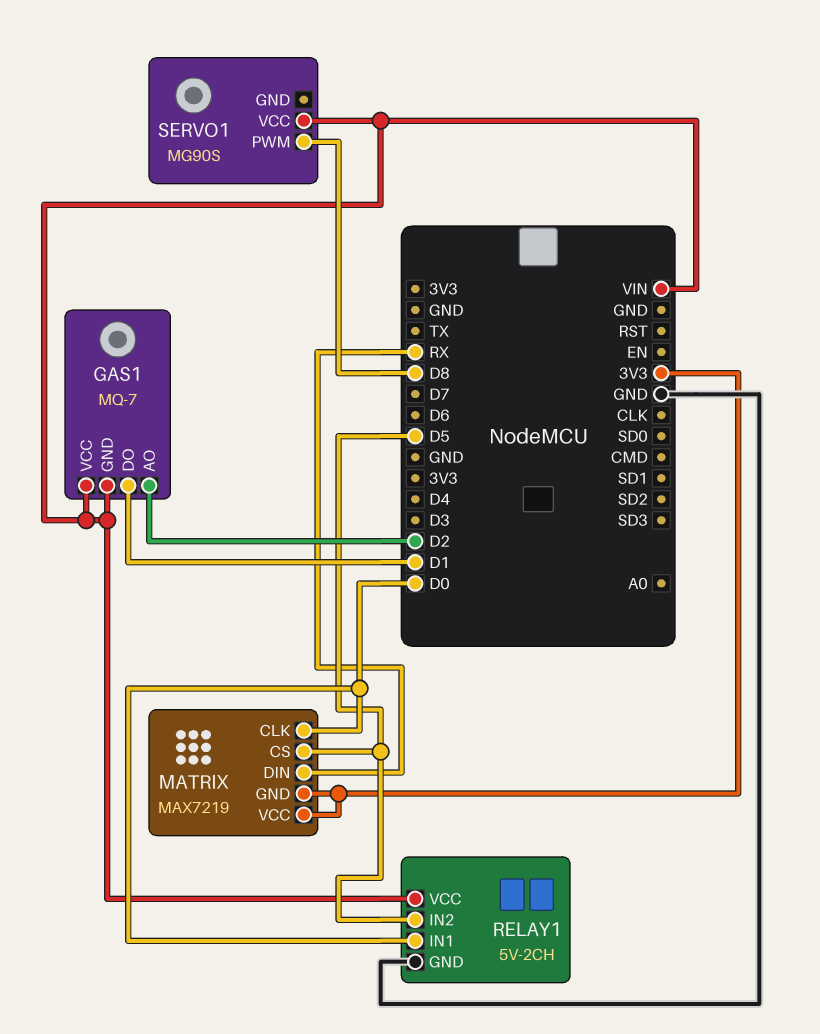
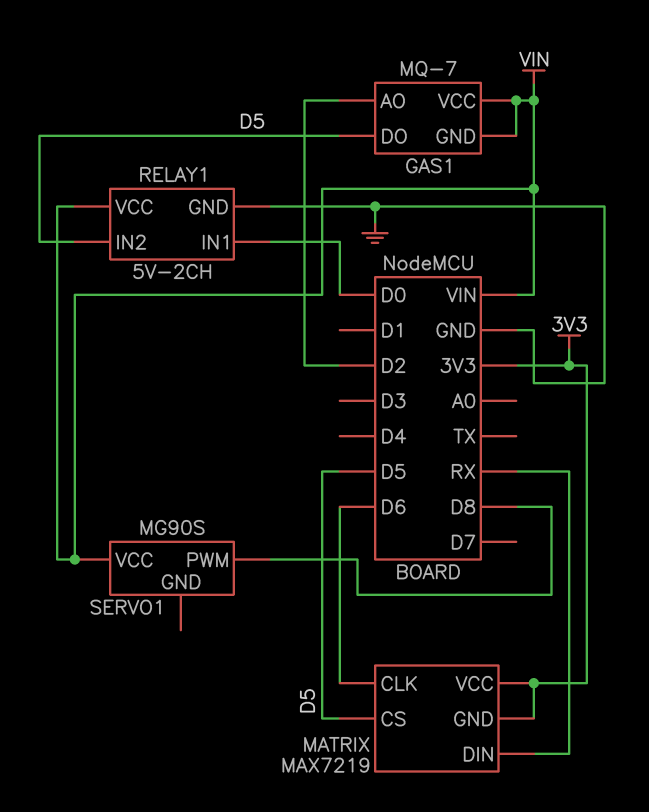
GAS1 pin DO: D1 -> D5
MATRIX pin CLK: D0 -> D6

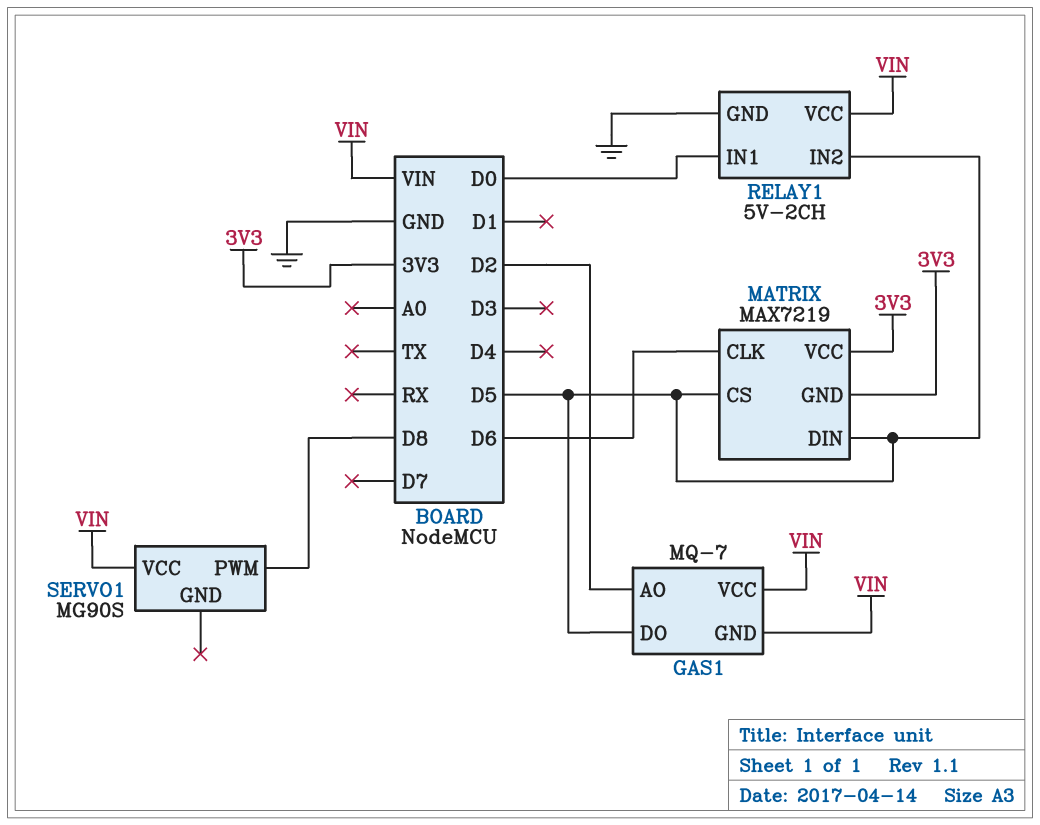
MATRIX pin DIN: RX -> D5

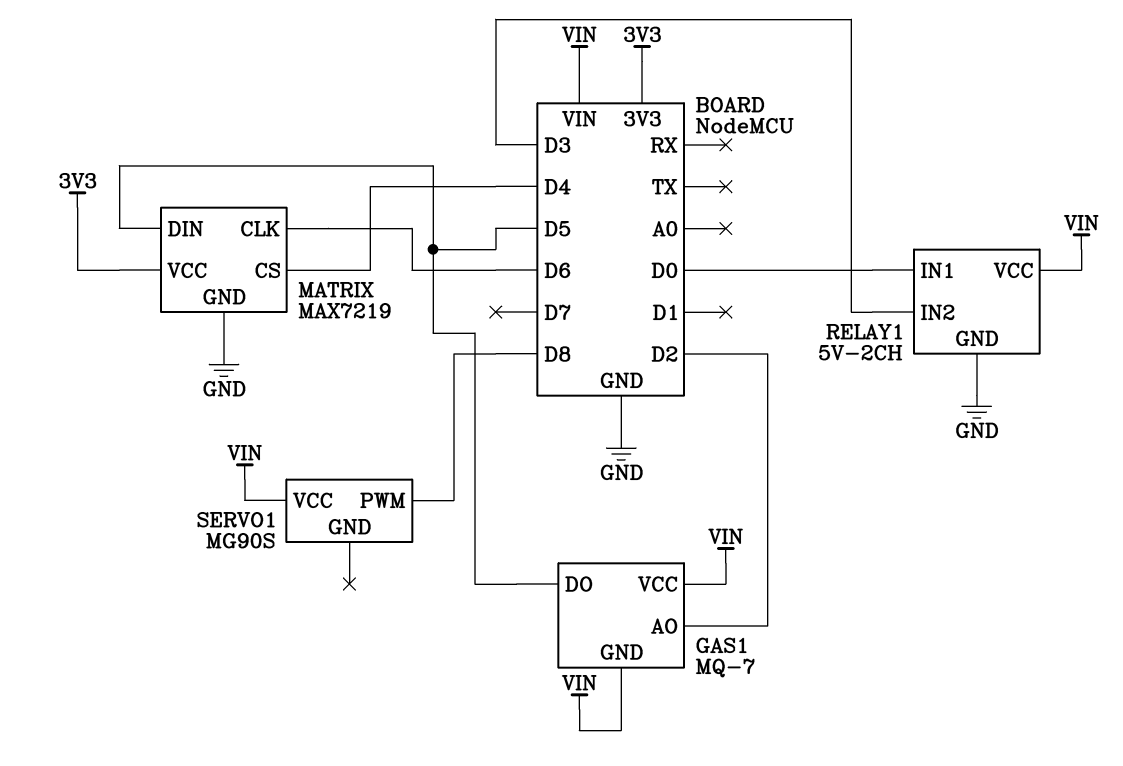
MATRIX pin CS: D5 -> D4
MATRIX pin GND: 3V3 -> GND
RELAY1 pin IN2: D5 -> D3

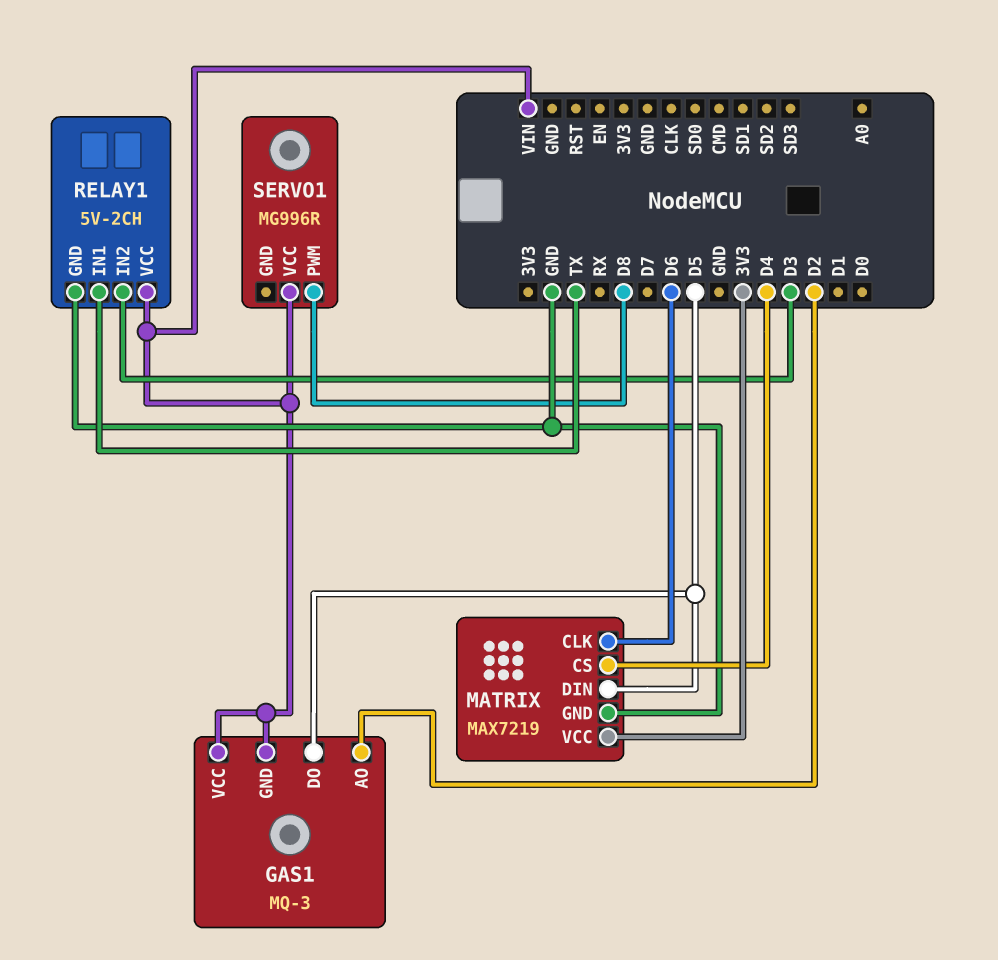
GAS1: MQ-7 -> MQ-3
RELAY1 pin IN1: D0 -> TX
SERVO1: MG90S -> MG996R

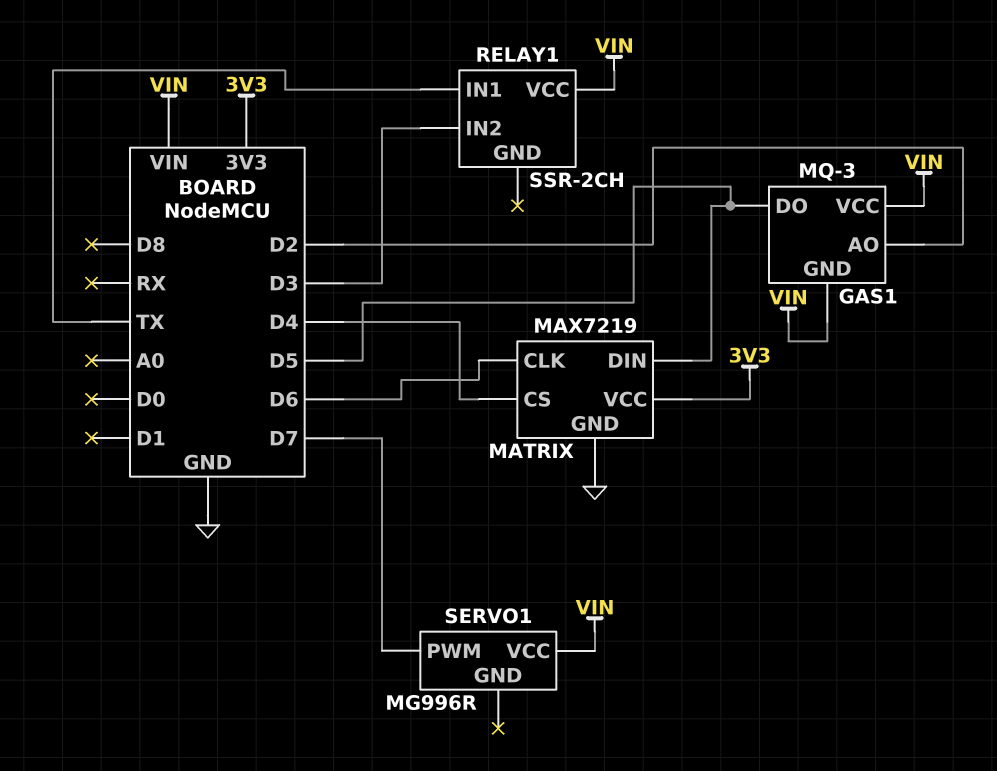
RELAY1: 5V-2CH -> SSR-2CH
RELAY1 pin GND: GND -> none
SERVO1 pin PWM: D8 -> D7

